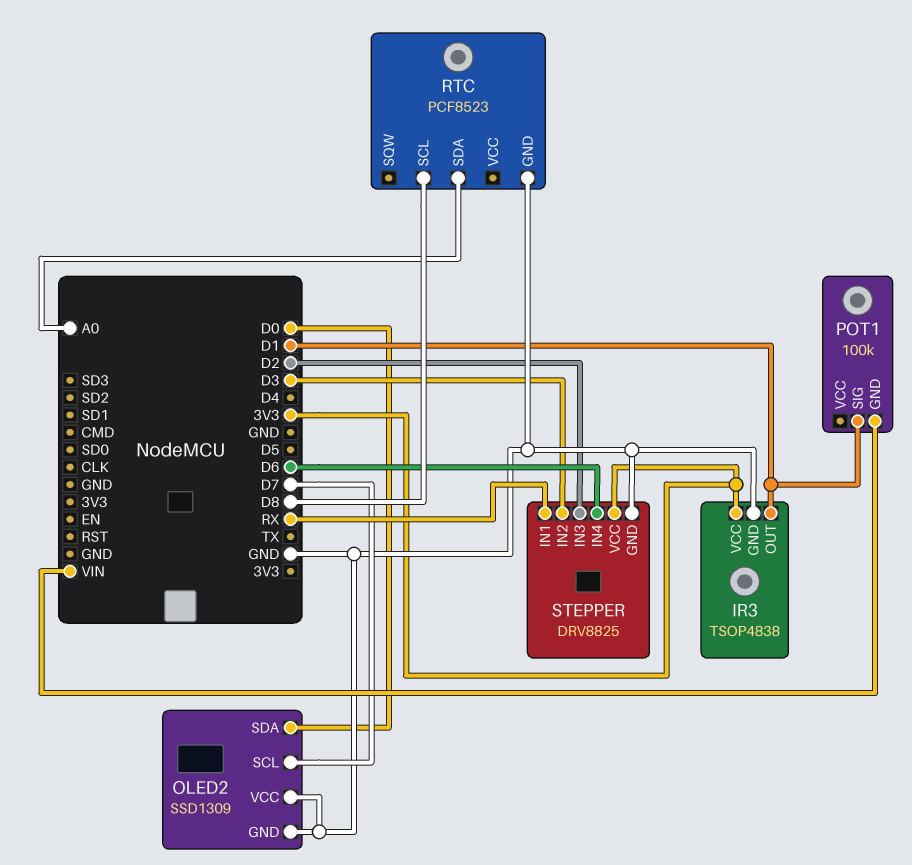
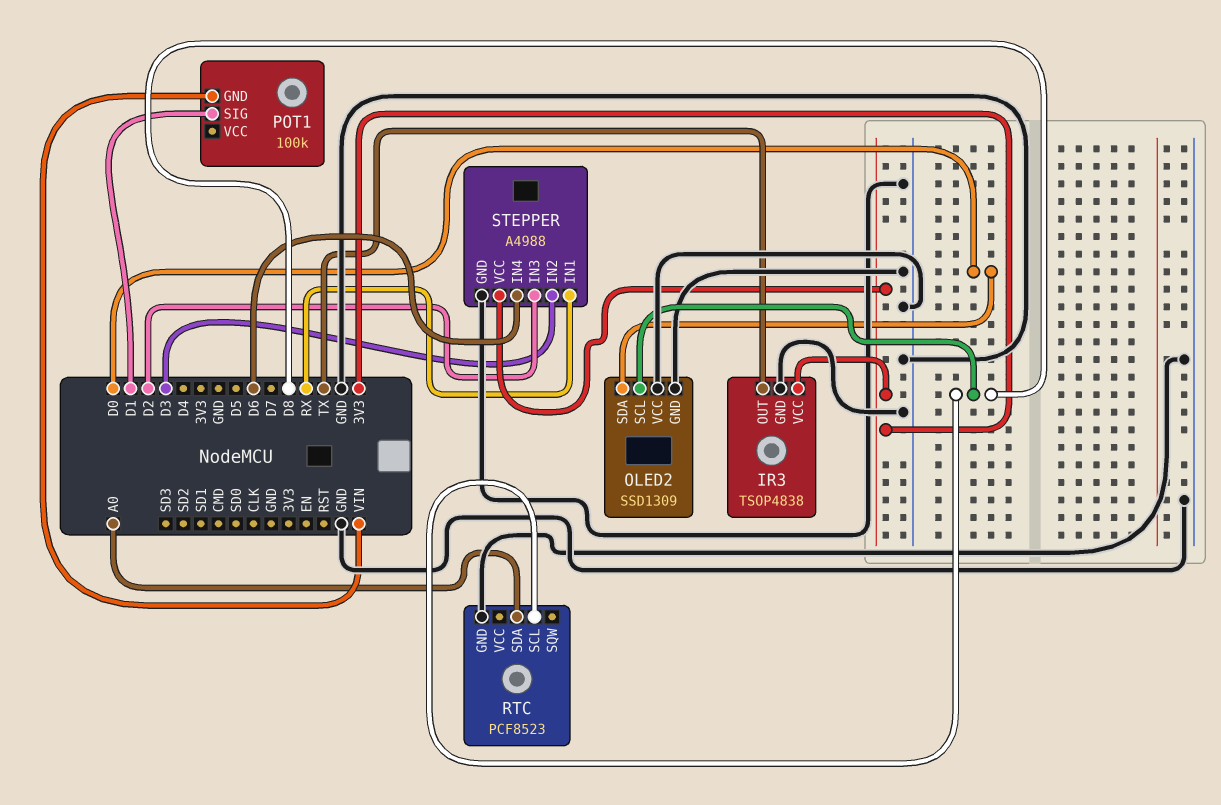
IR3 pin OUT: D1 -> TX
OLED2 pin SCL: D7 -> D8
STEPPER: DRV8825 -> A4988

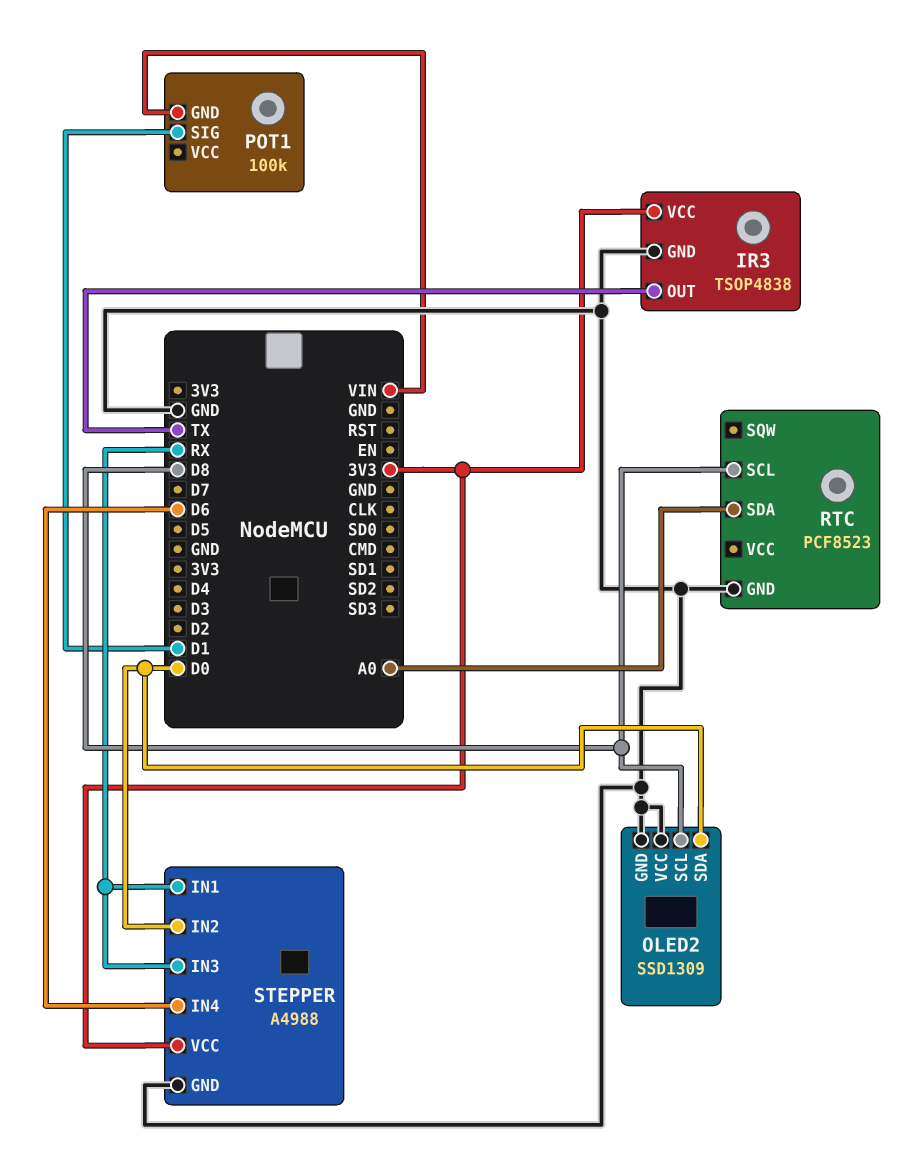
STEPPER pin IN2: D3 -> D0
STEPPER pin IN3: D2 -> RX

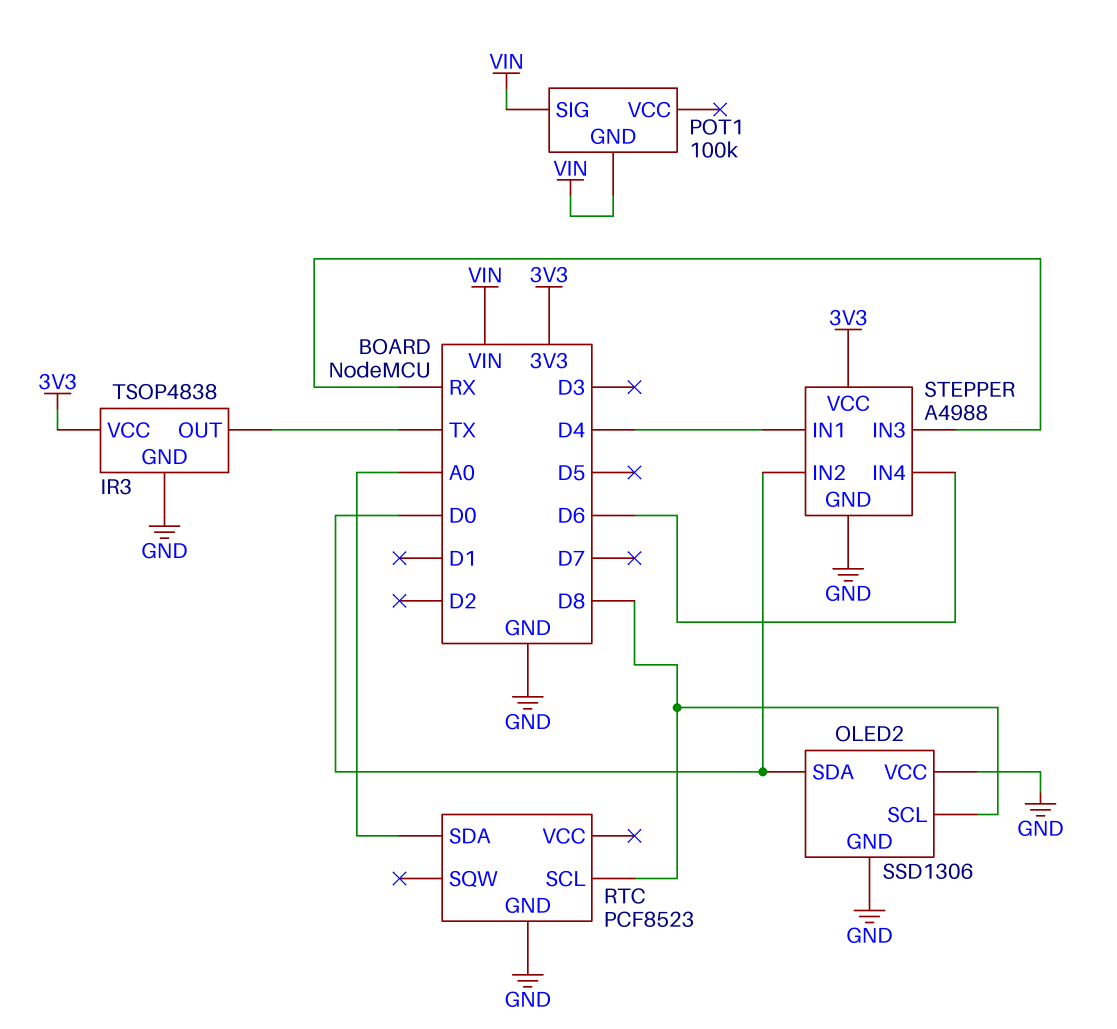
OLED2: SSD1309 -> SSD1306
POT1 pin SIG: D1 -> VIN
STEPPER pin IN1: RX -> D4

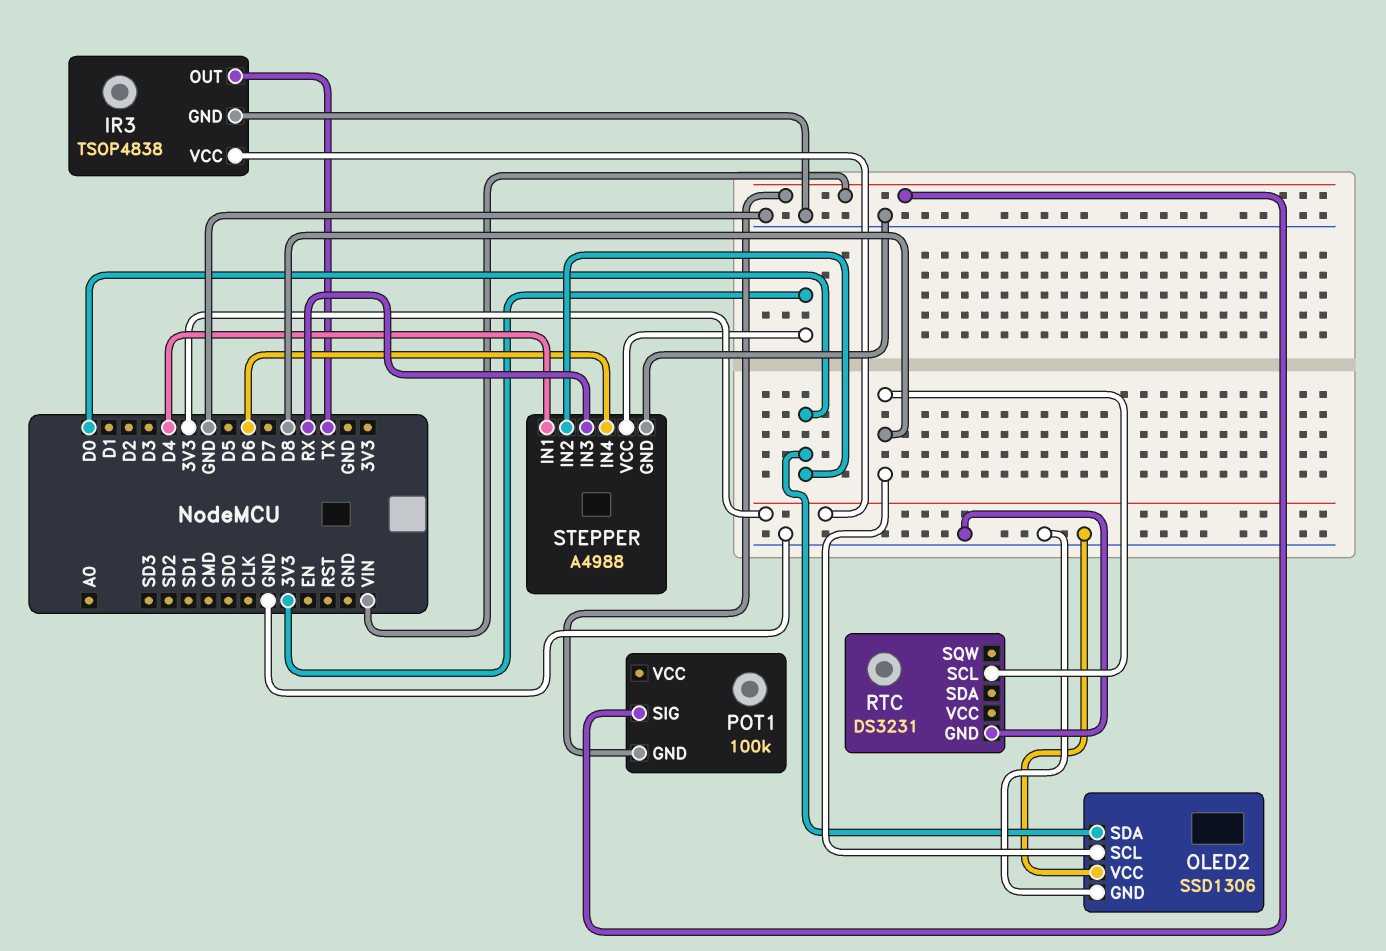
RTC: PCF8523 -> DS3231
RTC pin SDA: A0 -> none

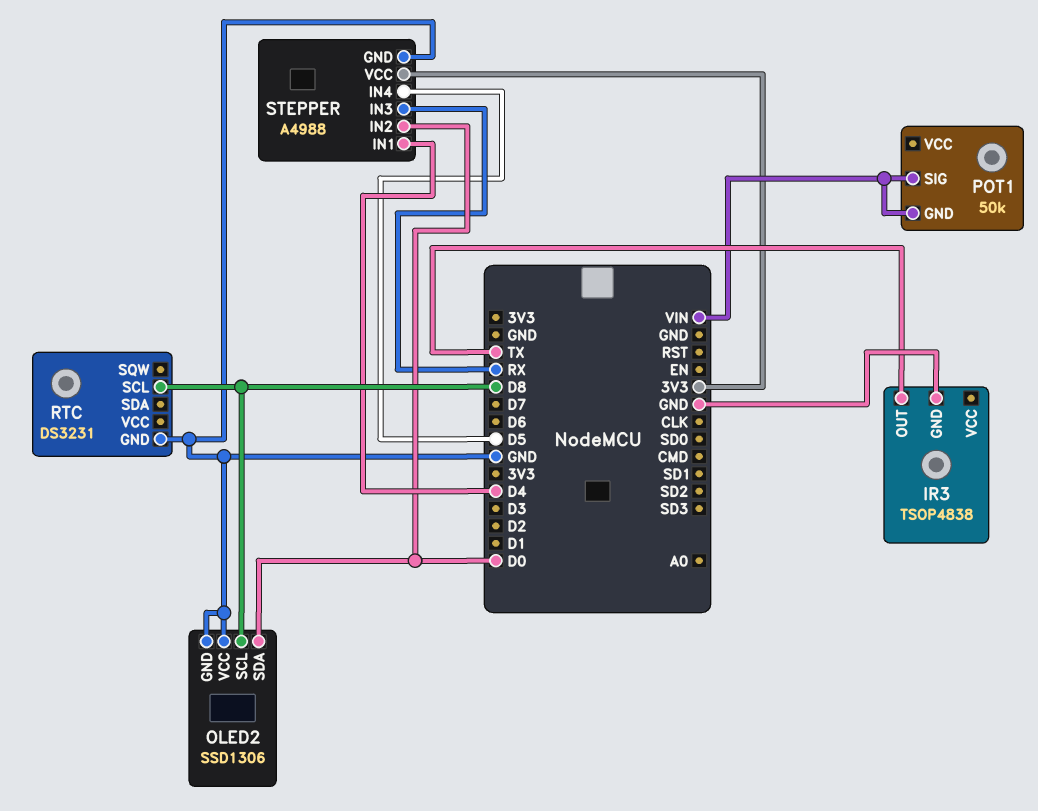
IR3 pin VCC: 3V3 -> none
POT1: 100k -> 50k
STEPPER pin IN4: D6 -> D5

